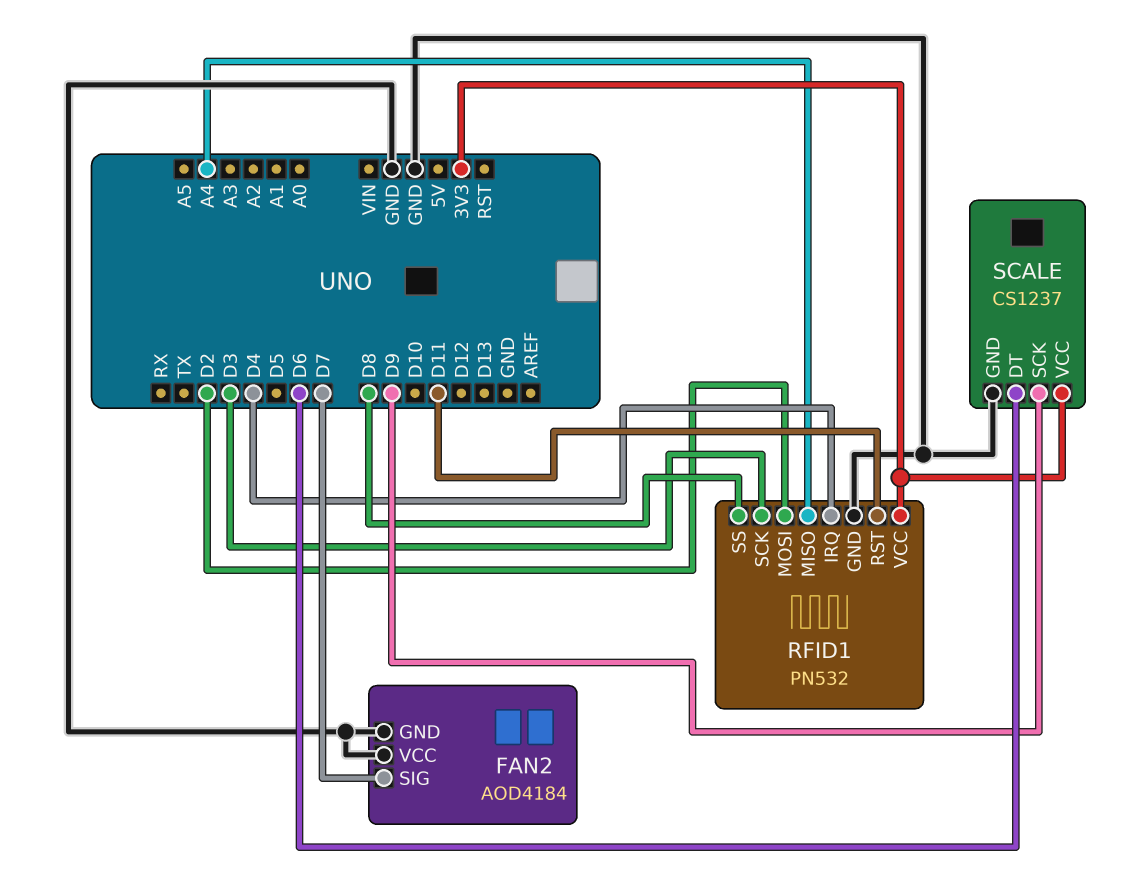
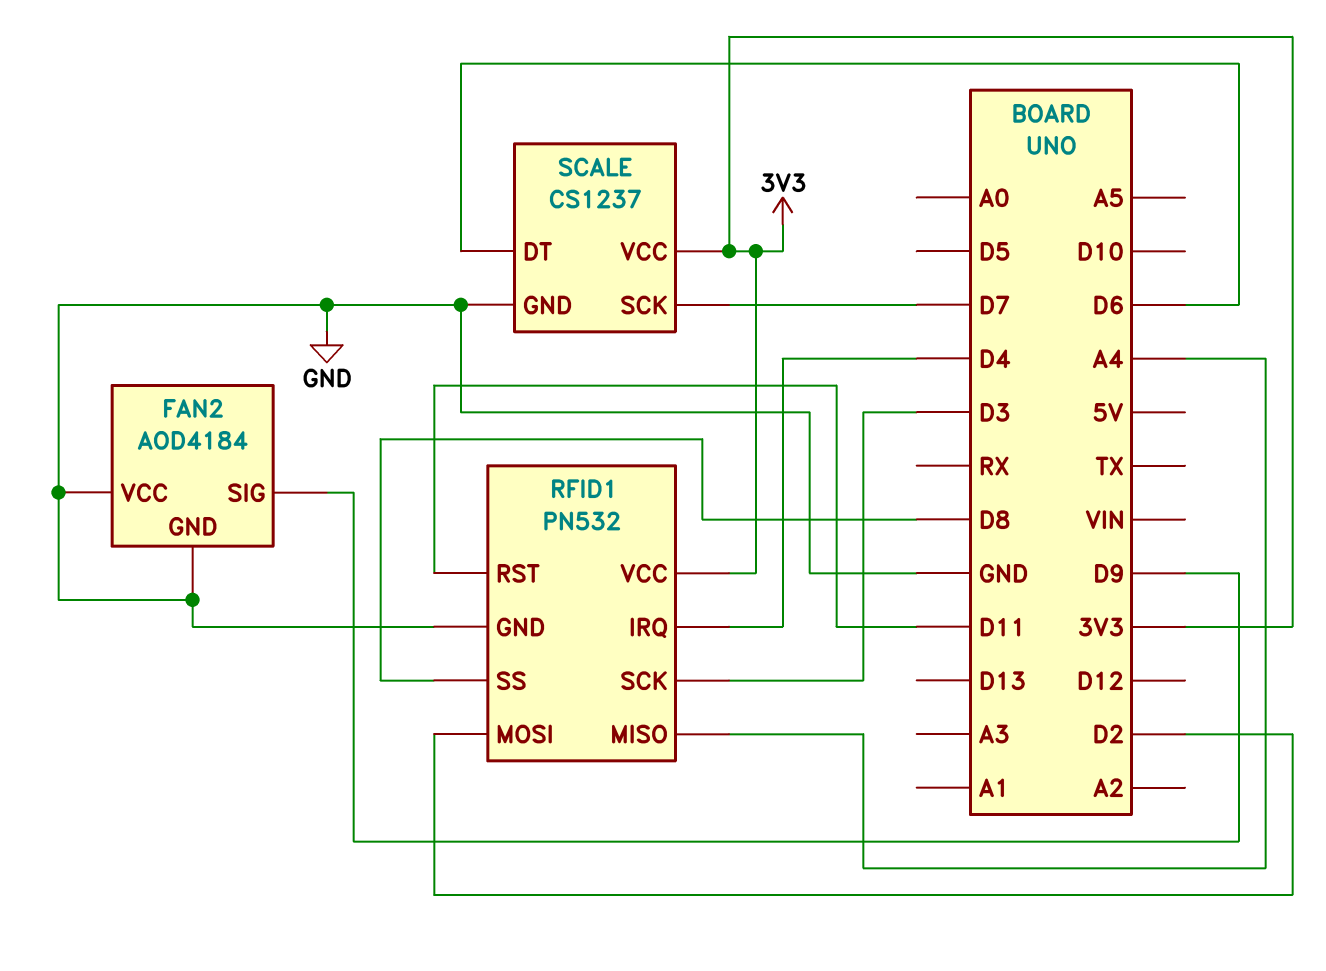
FAN2 pin SIG: D7 -> D9
SCALE pin SCK: D9 -> D7

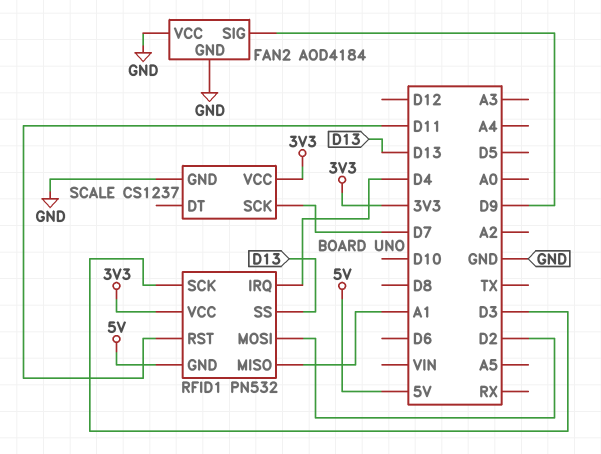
RFID1 pin GND: GND -> 5V
RFID1 pin MISO: A4 -> A1
RFID1 pin SS: D8 -> D13
SCALE pin DT: D6 -> none

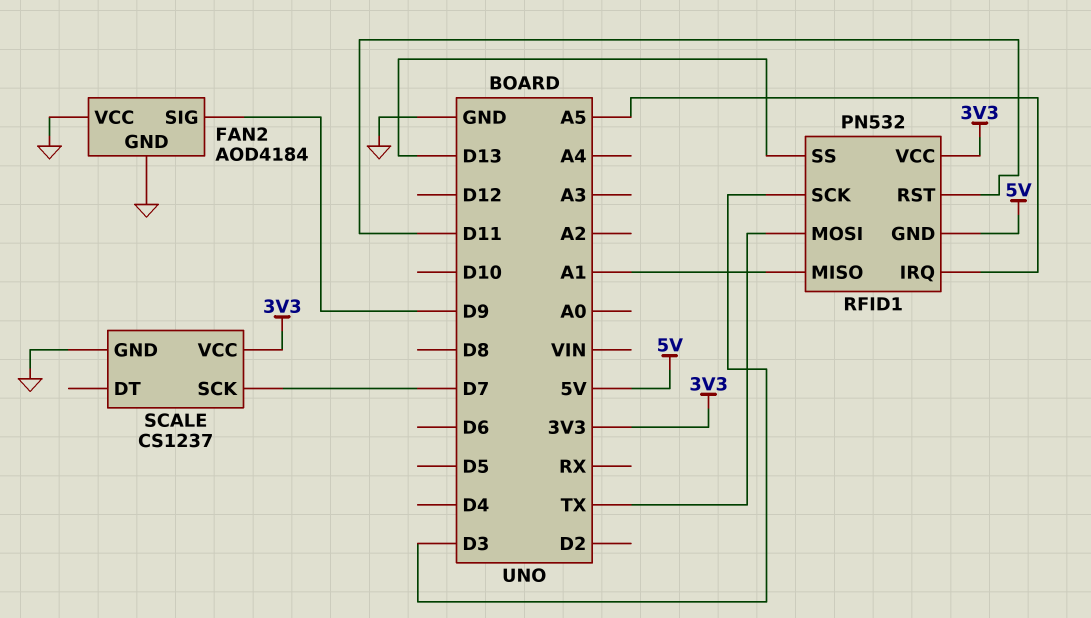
RFID1 pin IRQ: D4 -> A5
RFID1 pin MOSI: D2 -> TX

